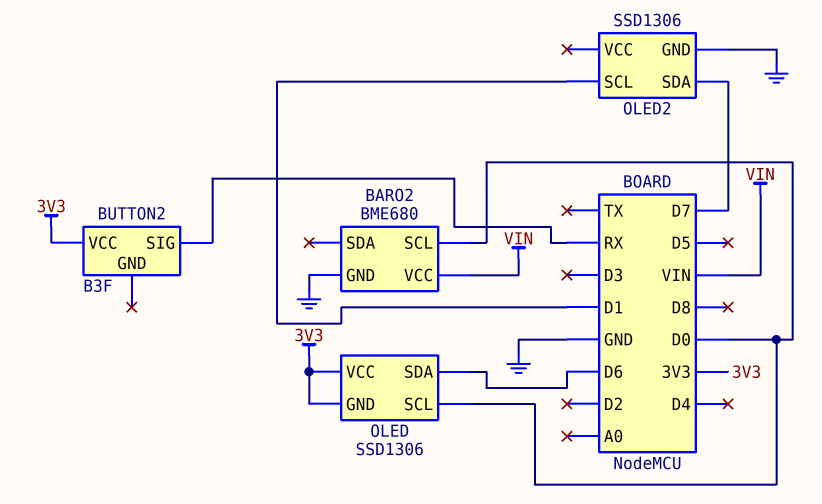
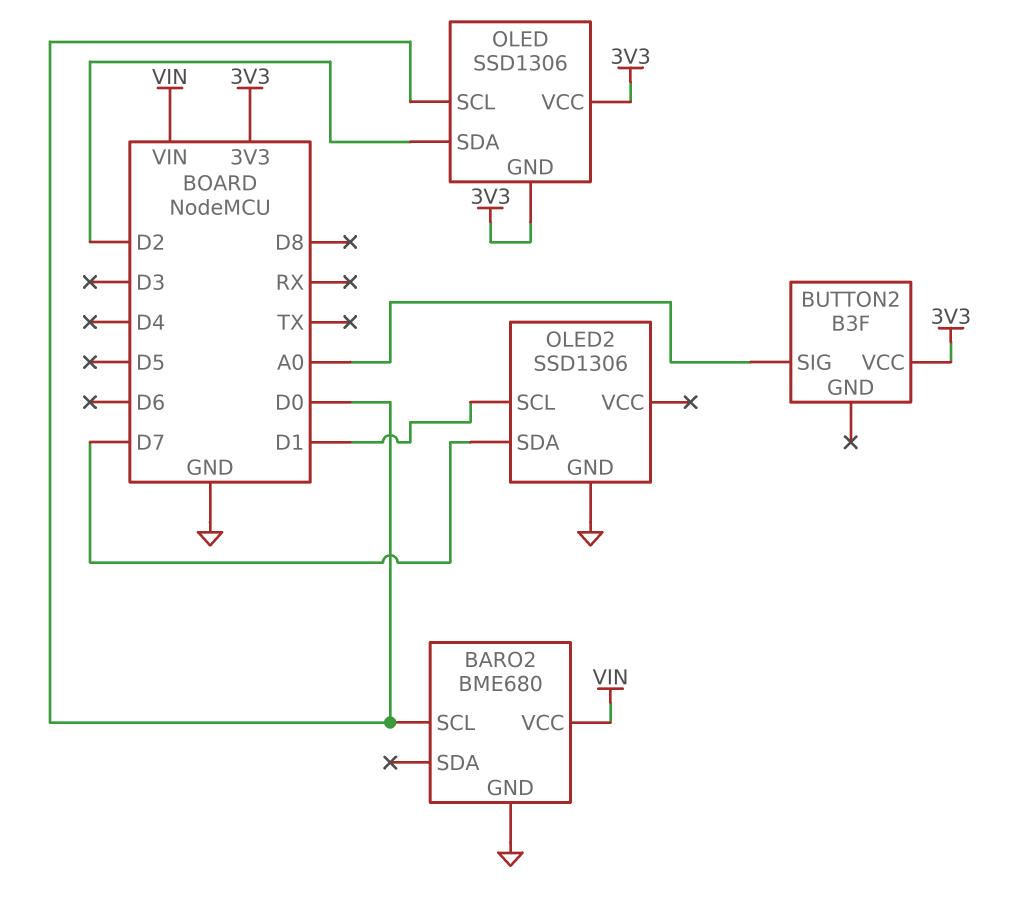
BUTTON2 pin SIG: RX -> A0
OLED pin SDA: D6 -> D2

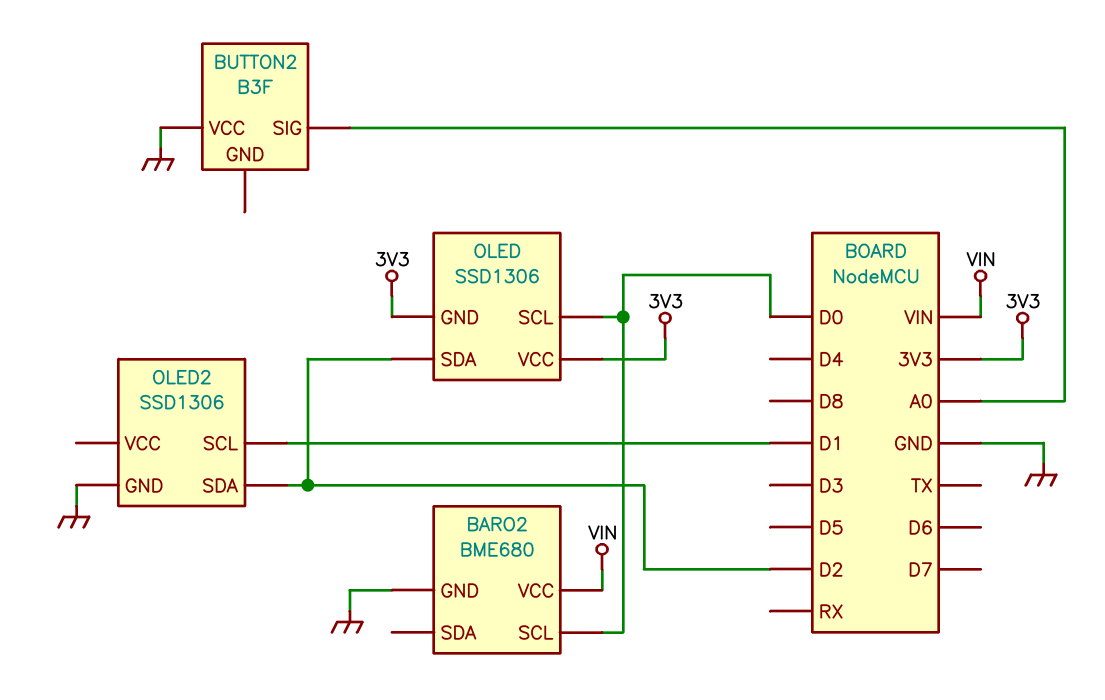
BUTTON2 pin VCC: 3V3 -> GND
OLED2 pin SDA: D7 -> D2

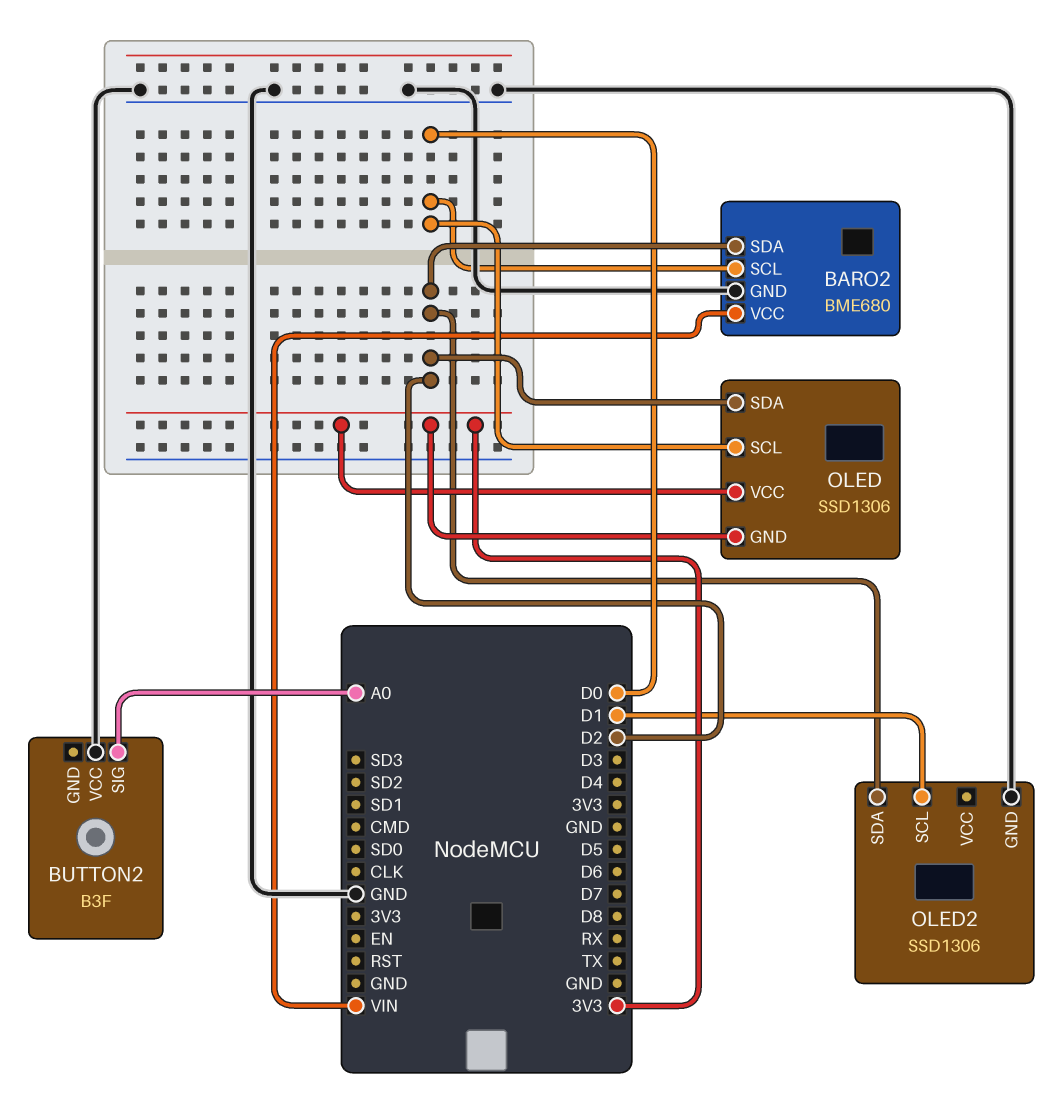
BARO2 pin SDA: none -> D2

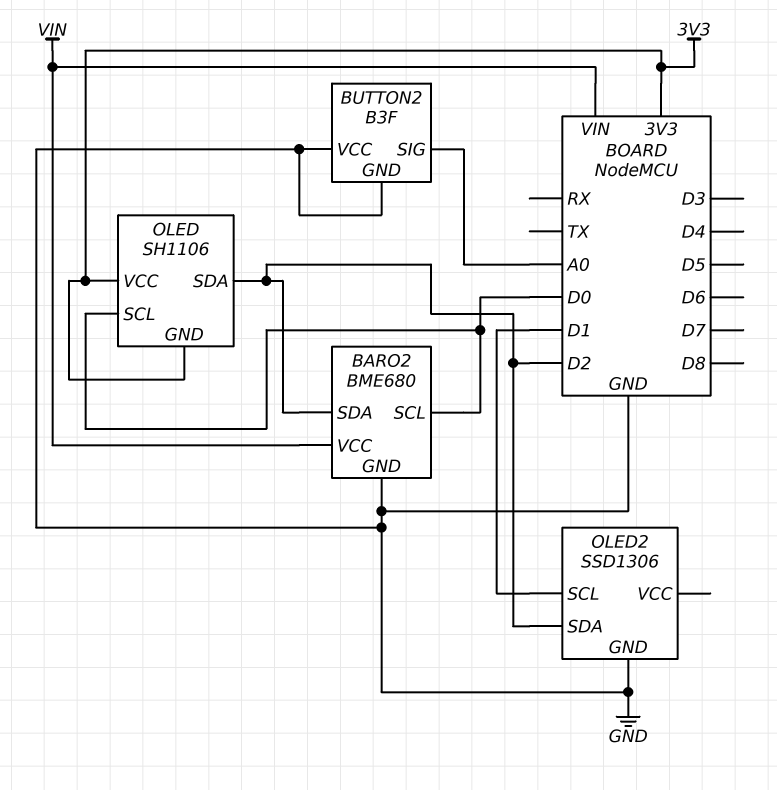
BUTTON2 pin GND: none -> GND
OLED: SSD1306 -> SH1106

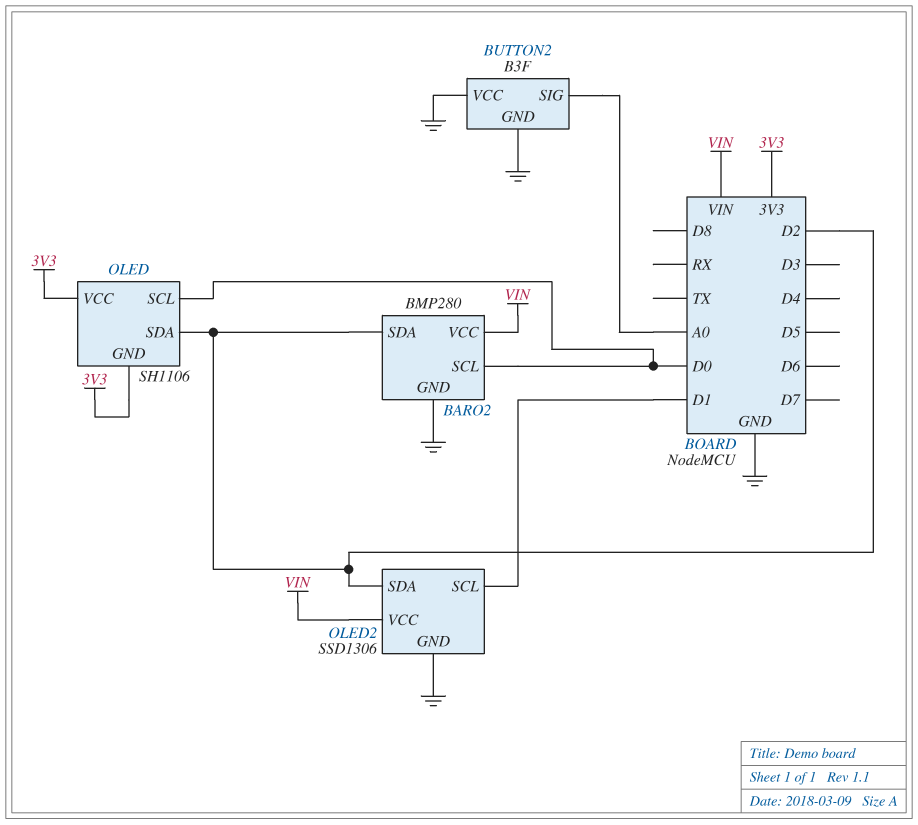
BARO2: BME680 -> BMP280
OLED2 pin VCC: none -> VIN

